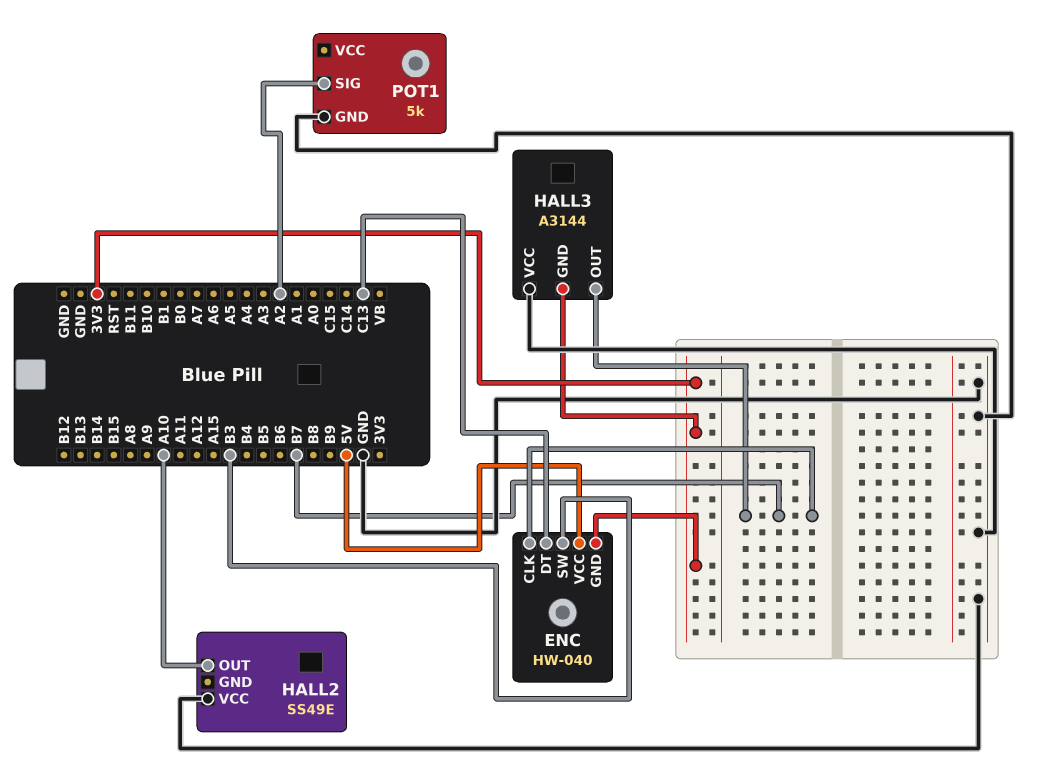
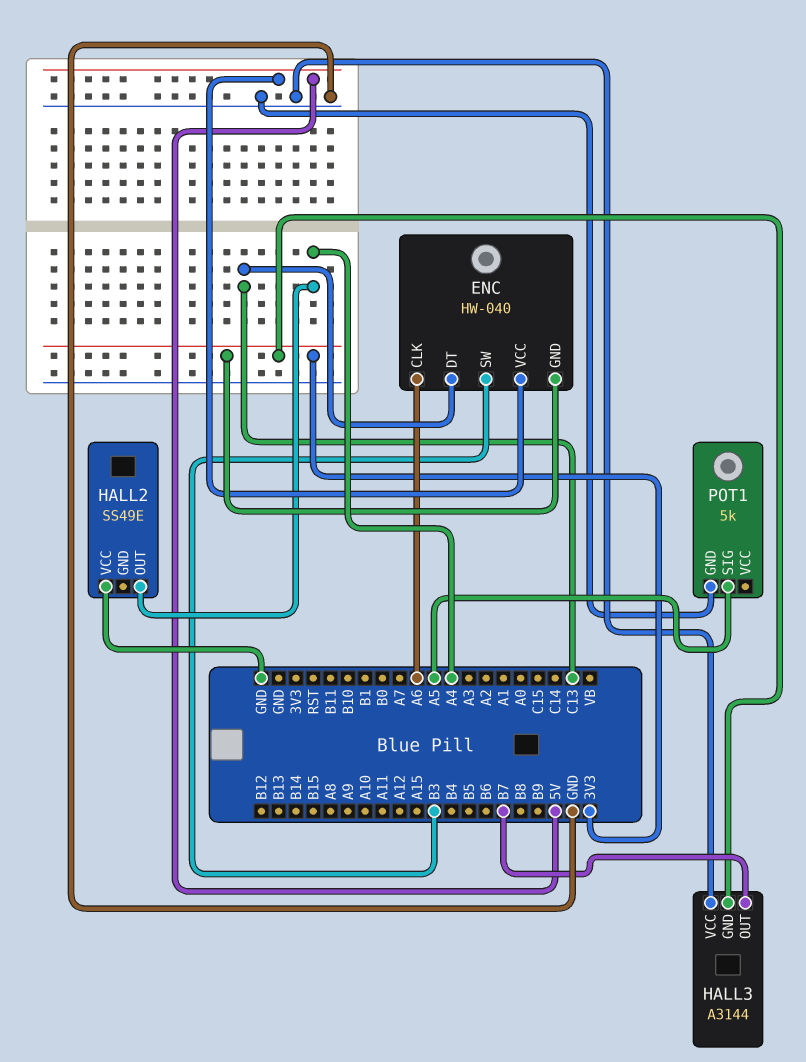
ENC pin CLK: B7 -> A6
HALL2 pin OUT: A10 -> A4
POT1 pin SIG: A2 -> A5

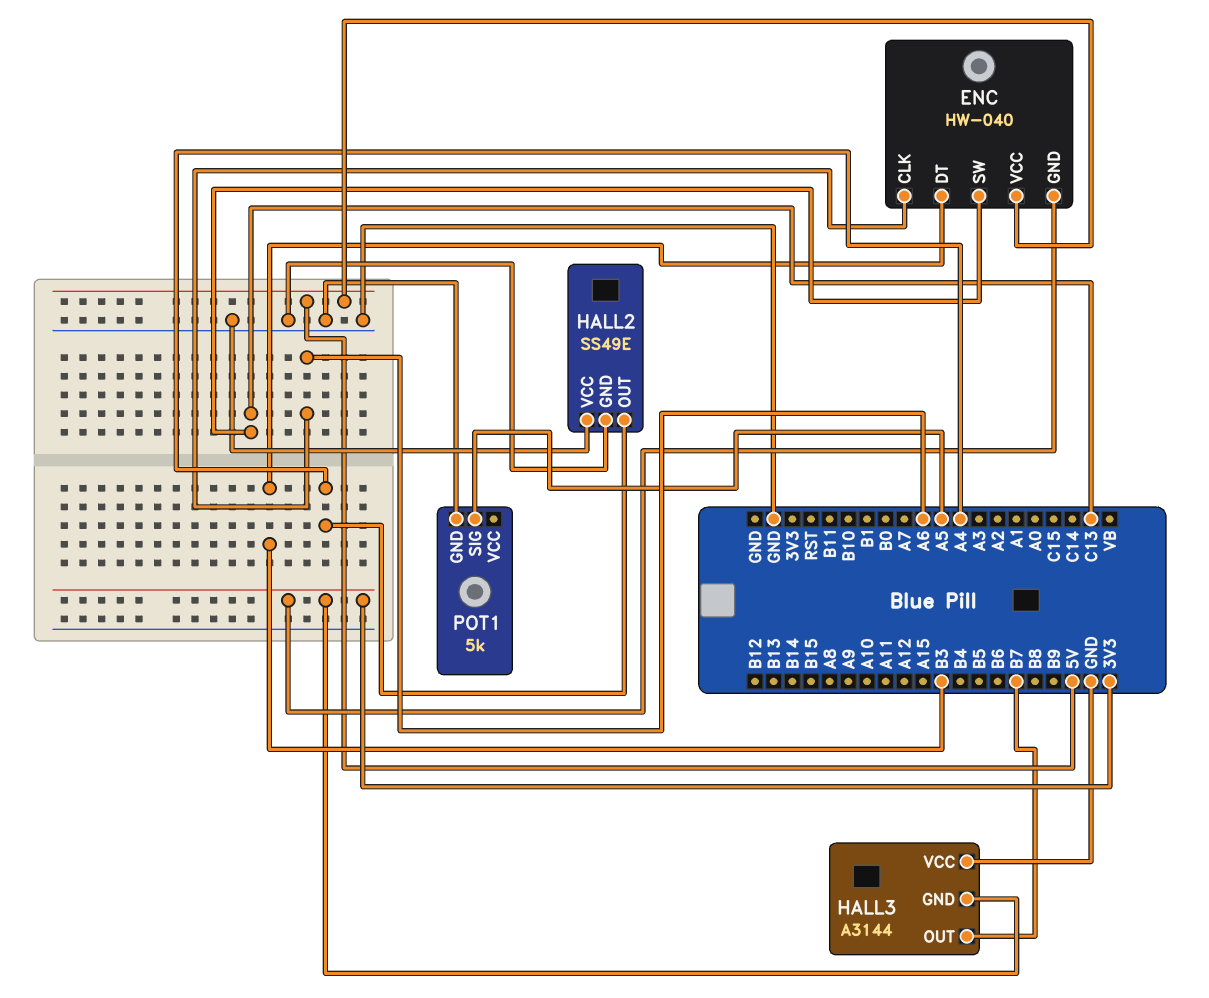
ENC pin DT: C13 -> B3
ENC pin SW: B3 -> C13
HALL2 pin GND: none -> GND

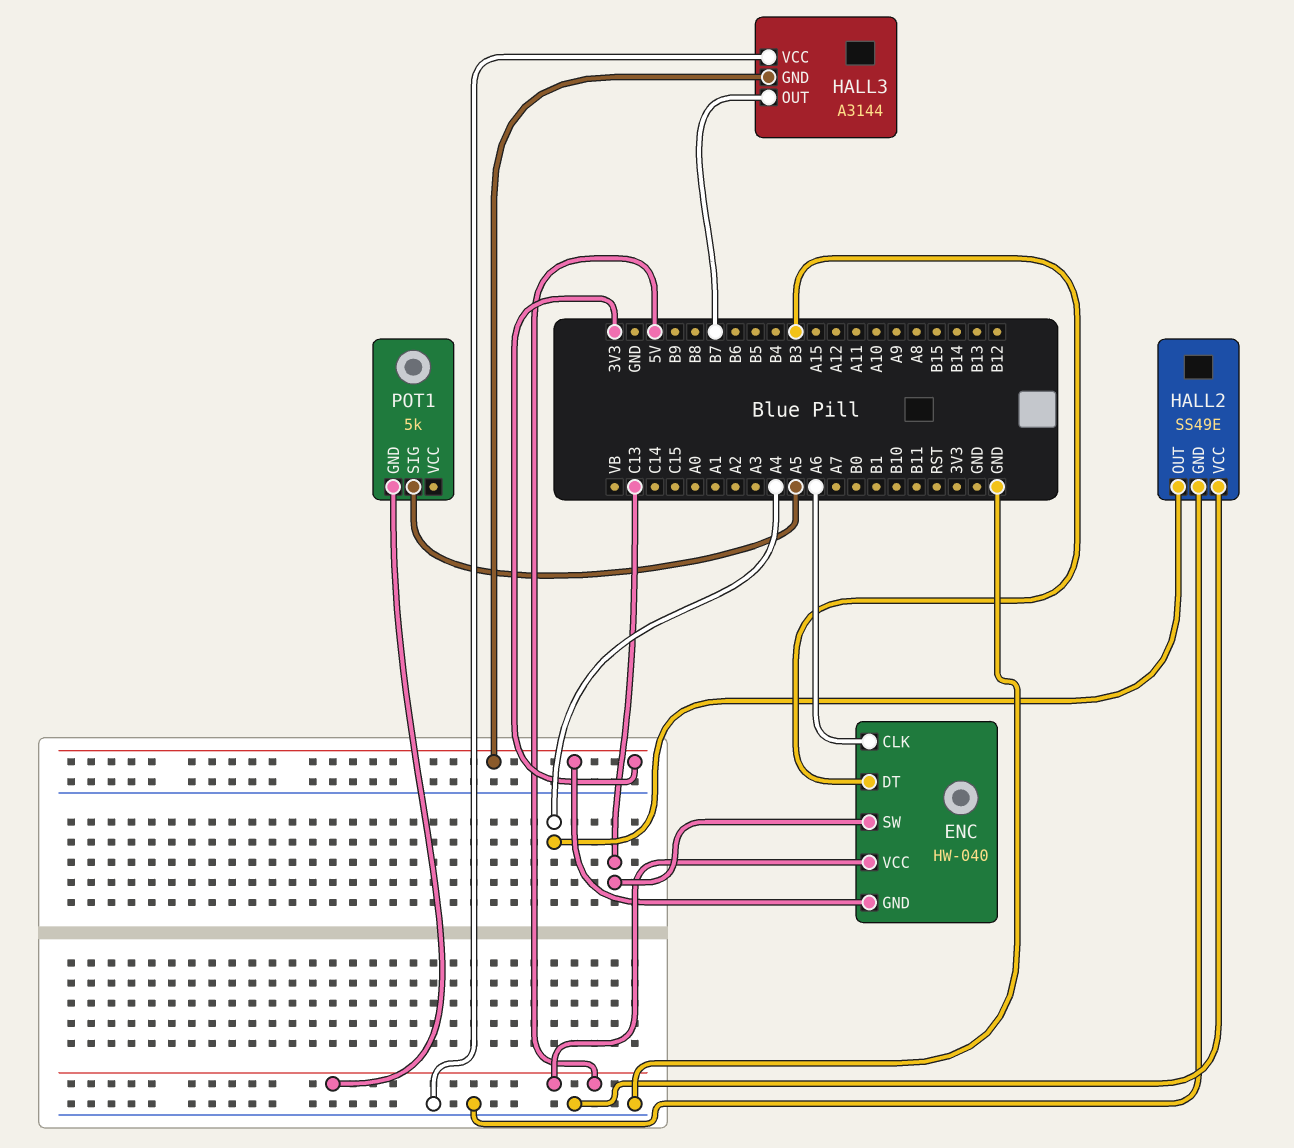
POT1 pin GND: GND -> 5V

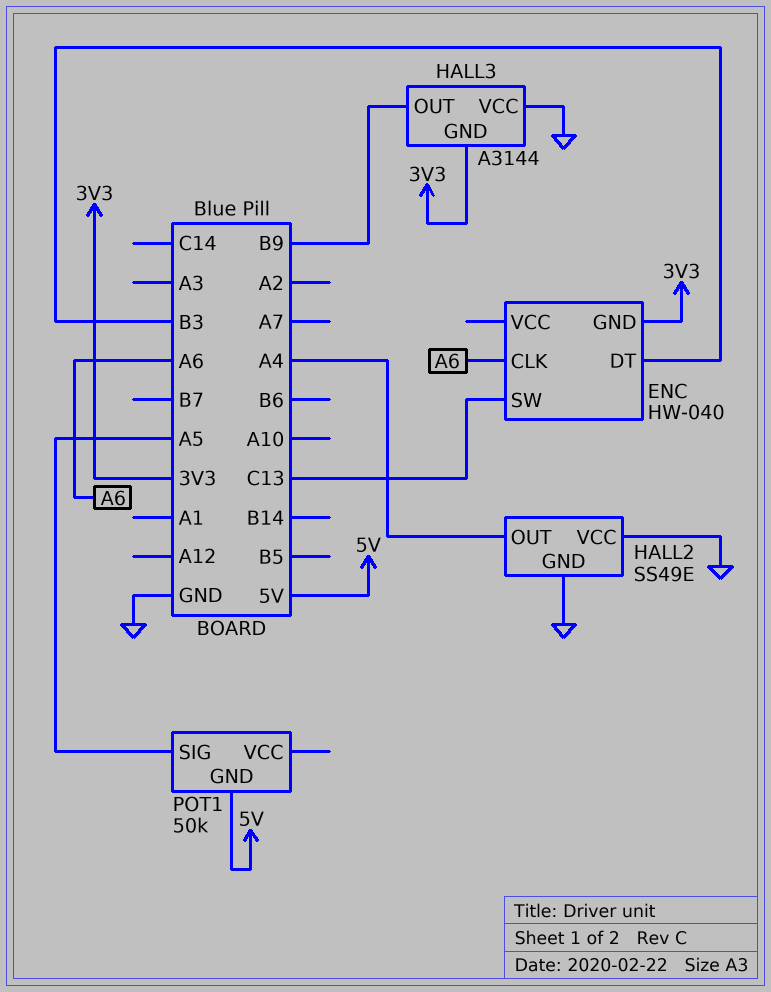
ENC pin VCC: 5V -> none
HALL3 pin OUT: B7 -> B9
POT1: 5k -> 50k

